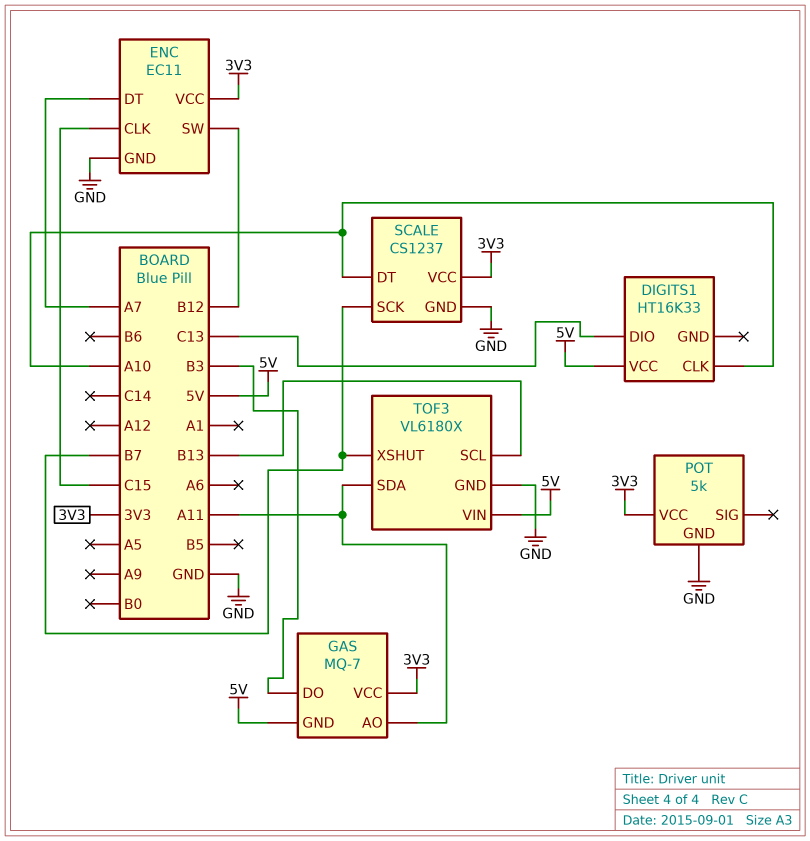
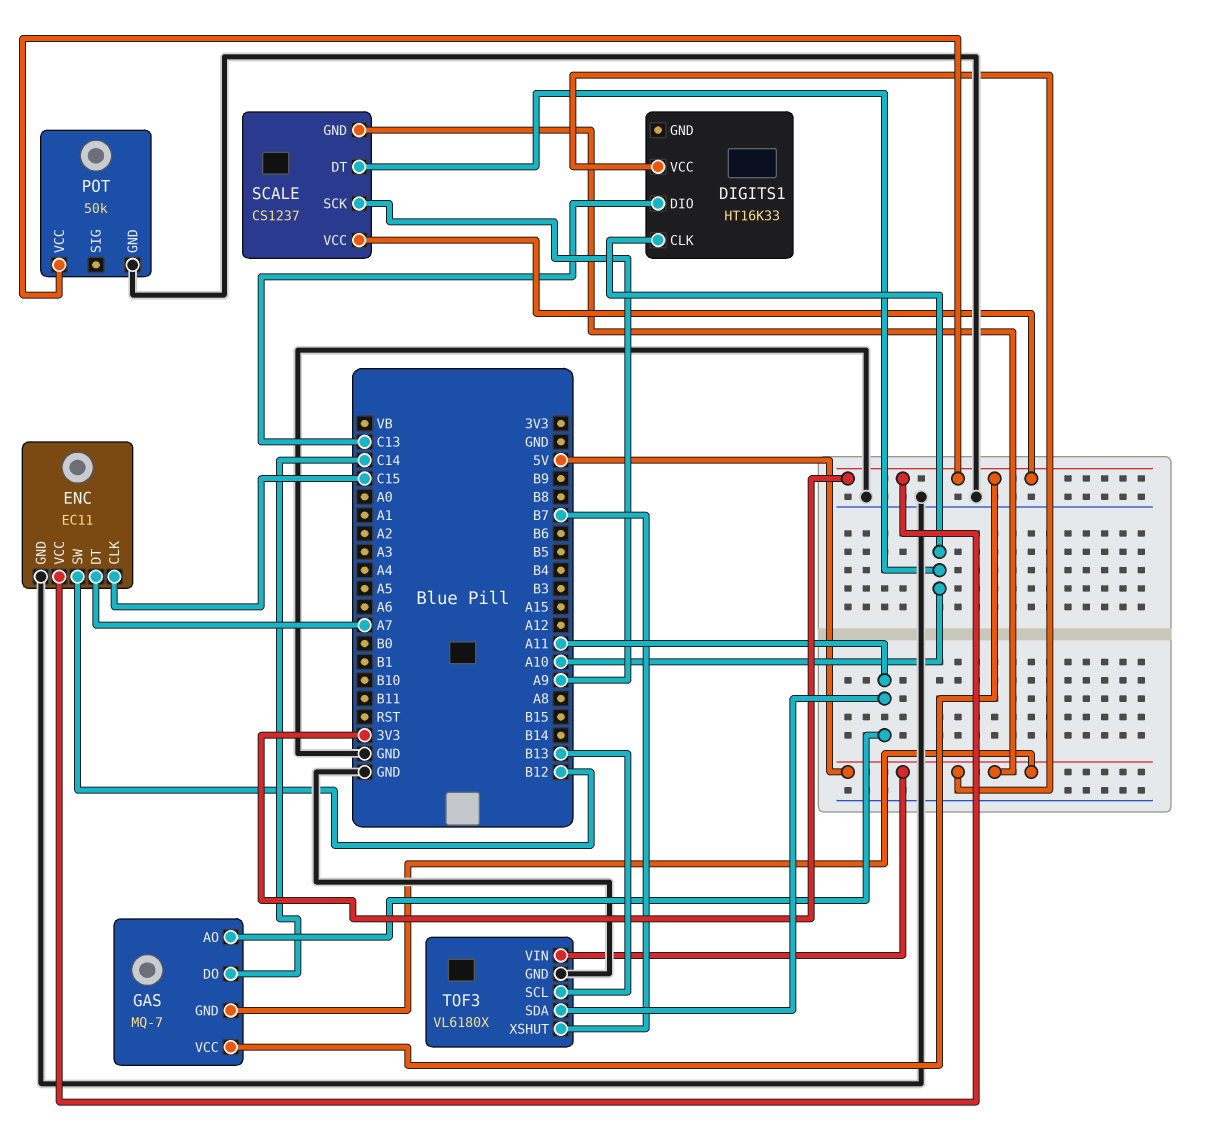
GAS pin DO: B3 -> C14
POT: 5k -> 50k
SCALE pin GND: GND -> 5V
SCALE pin SCK: B7 -> A9

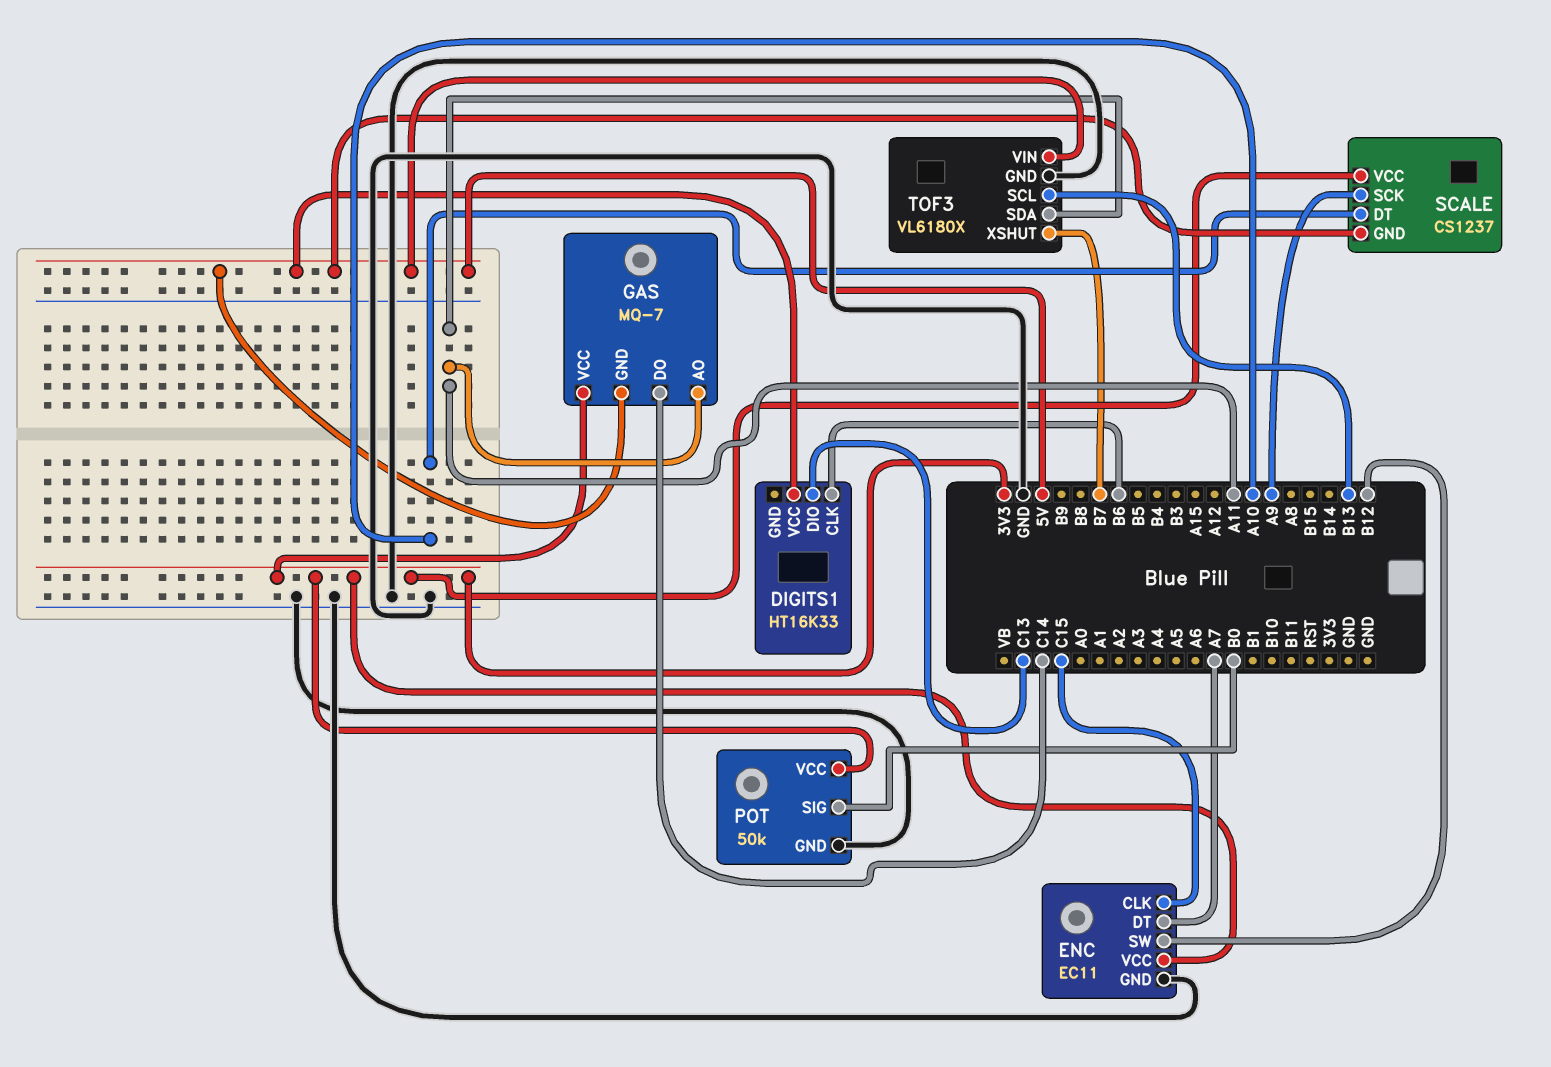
DIGITS1 pin CLK: A10 -> B6
POT pin SIG: none -> B0

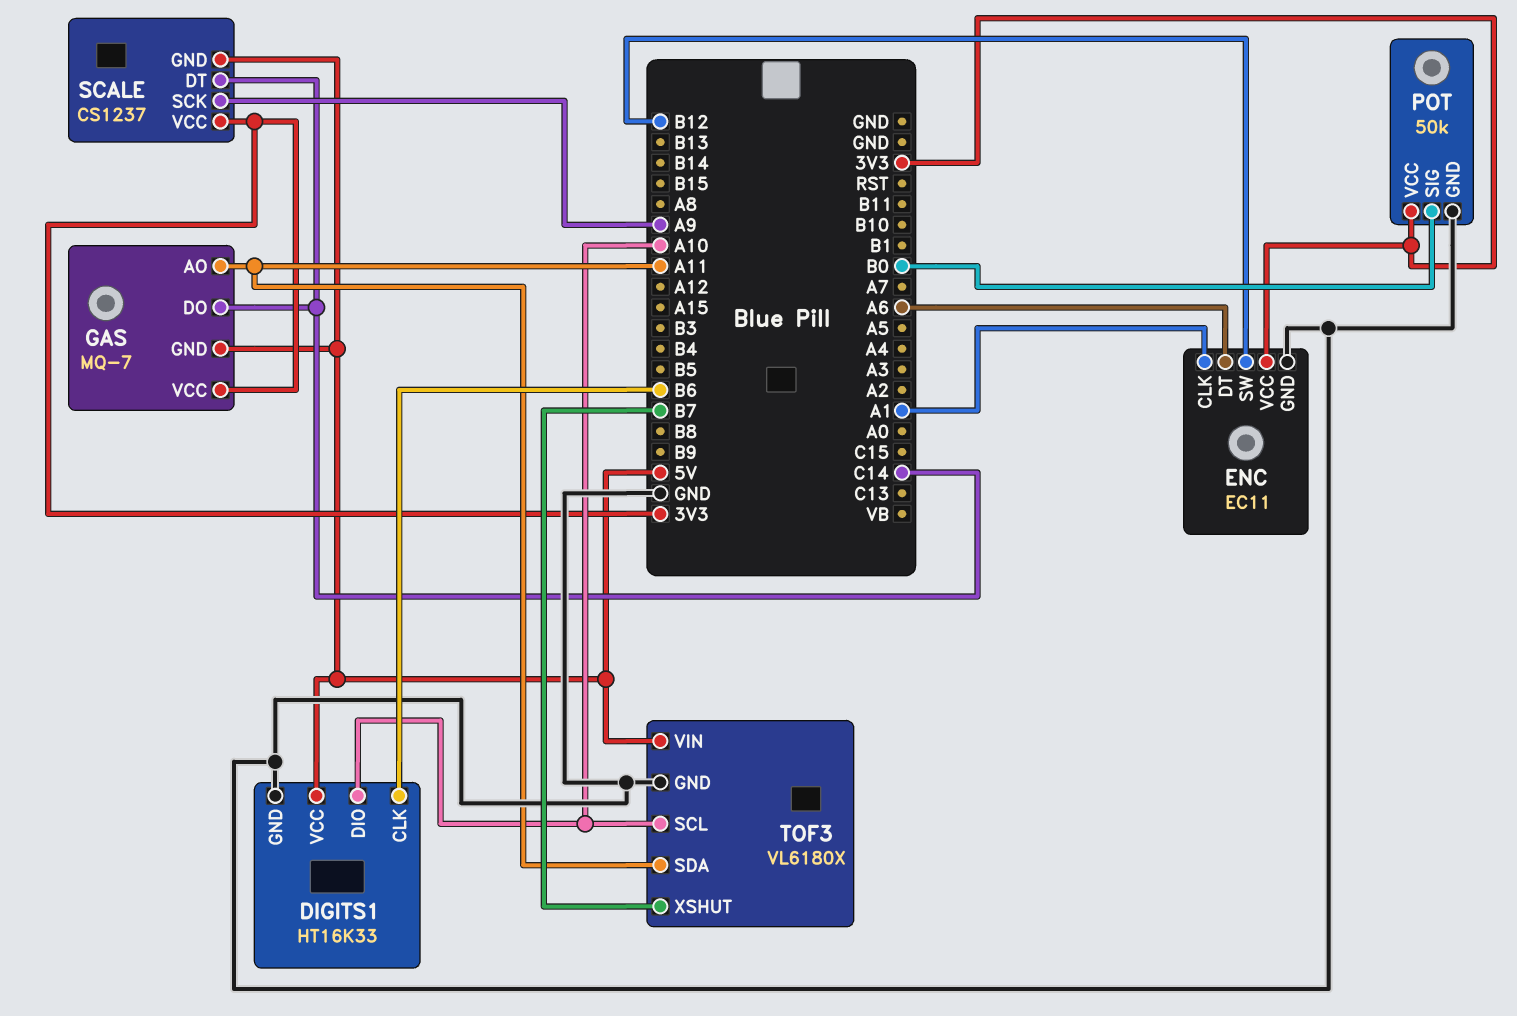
DIGITS1 pin DIO: C13 -> A10
DIGITS1 pin GND: none -> GND
ENC pin CLK: C15 -> A1
ENC pin DT: A7 -> A6
SCALE pin DT: A10 -> C14
TOF3 pin SCL: B13 -> A10

